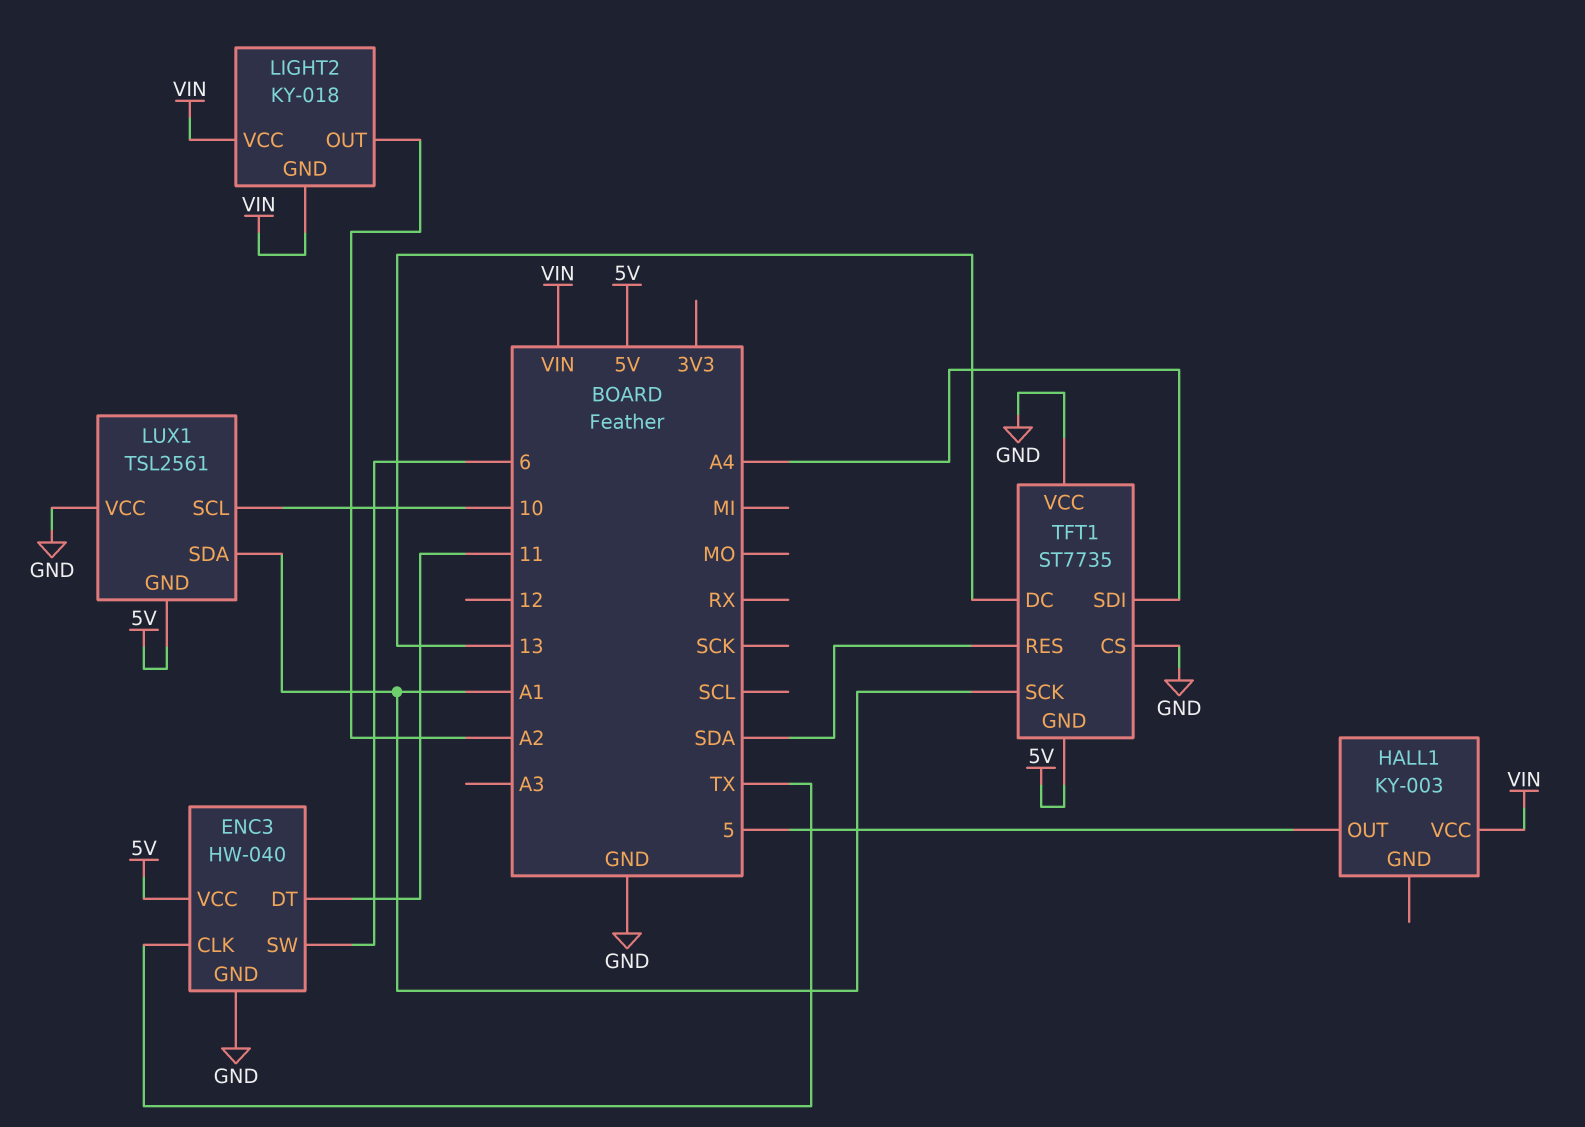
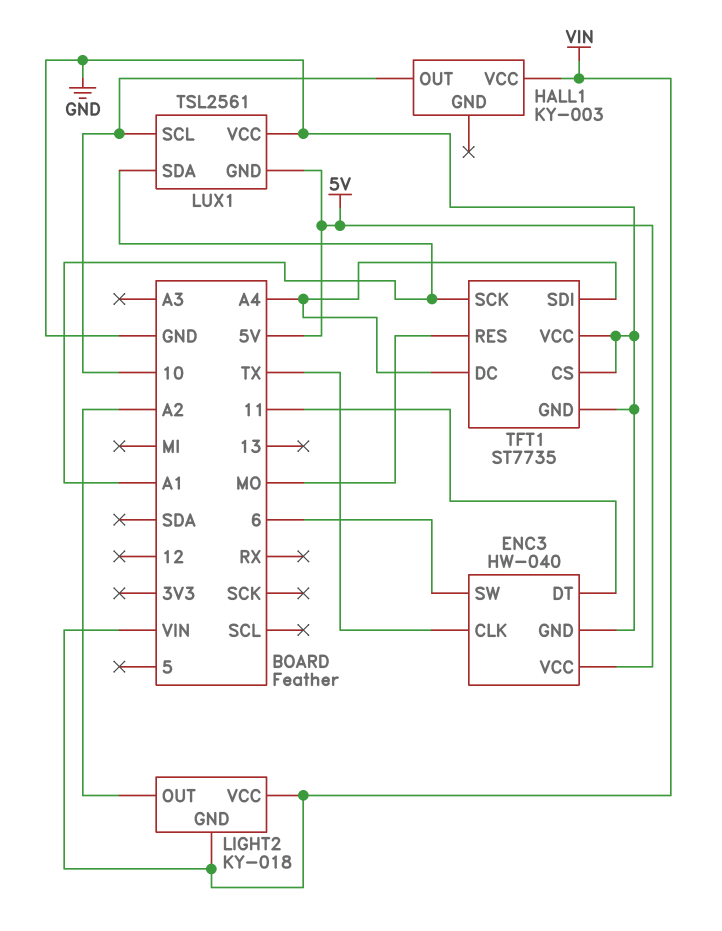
HALL1 pin OUT: 5 -> 10
TFT1 pin DC: 13 -> A4
TFT1 pin GND: 5V -> GND
TFT1 pin RES: SDA -> MO

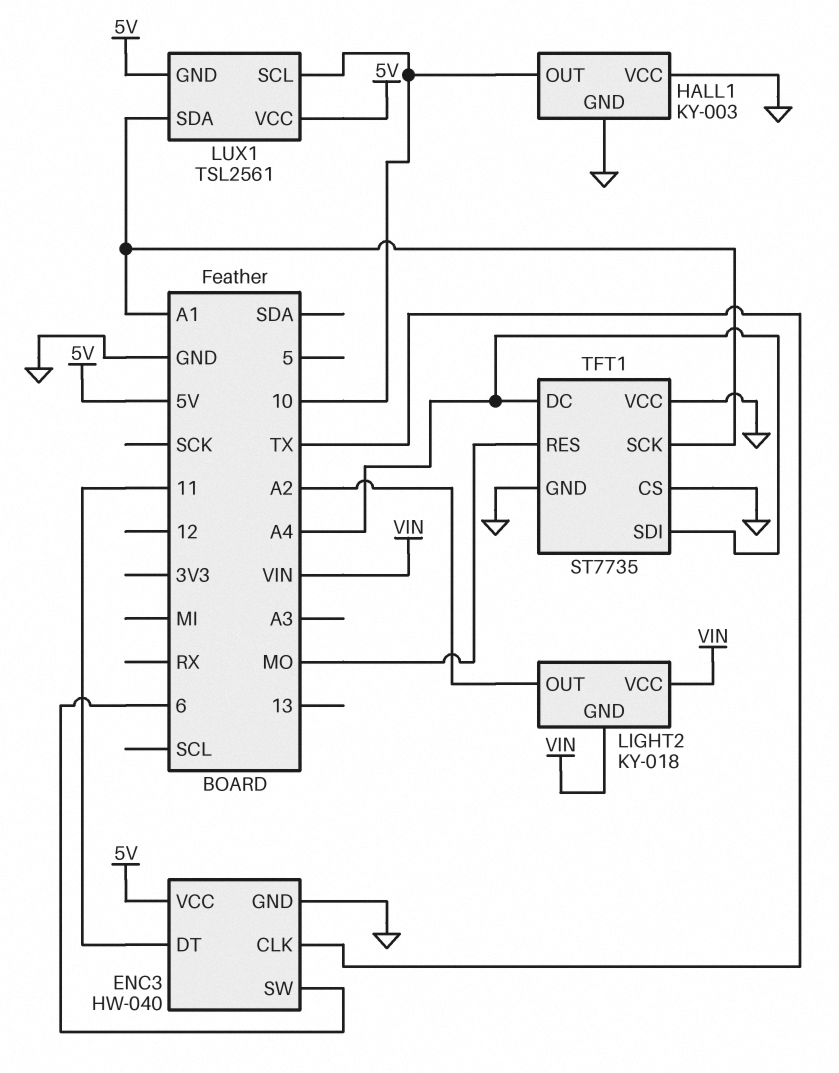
HALL1 pin GND: none -> GND
HALL1 pin VCC: VIN -> GND
LUX1 pin VCC: GND -> 5V

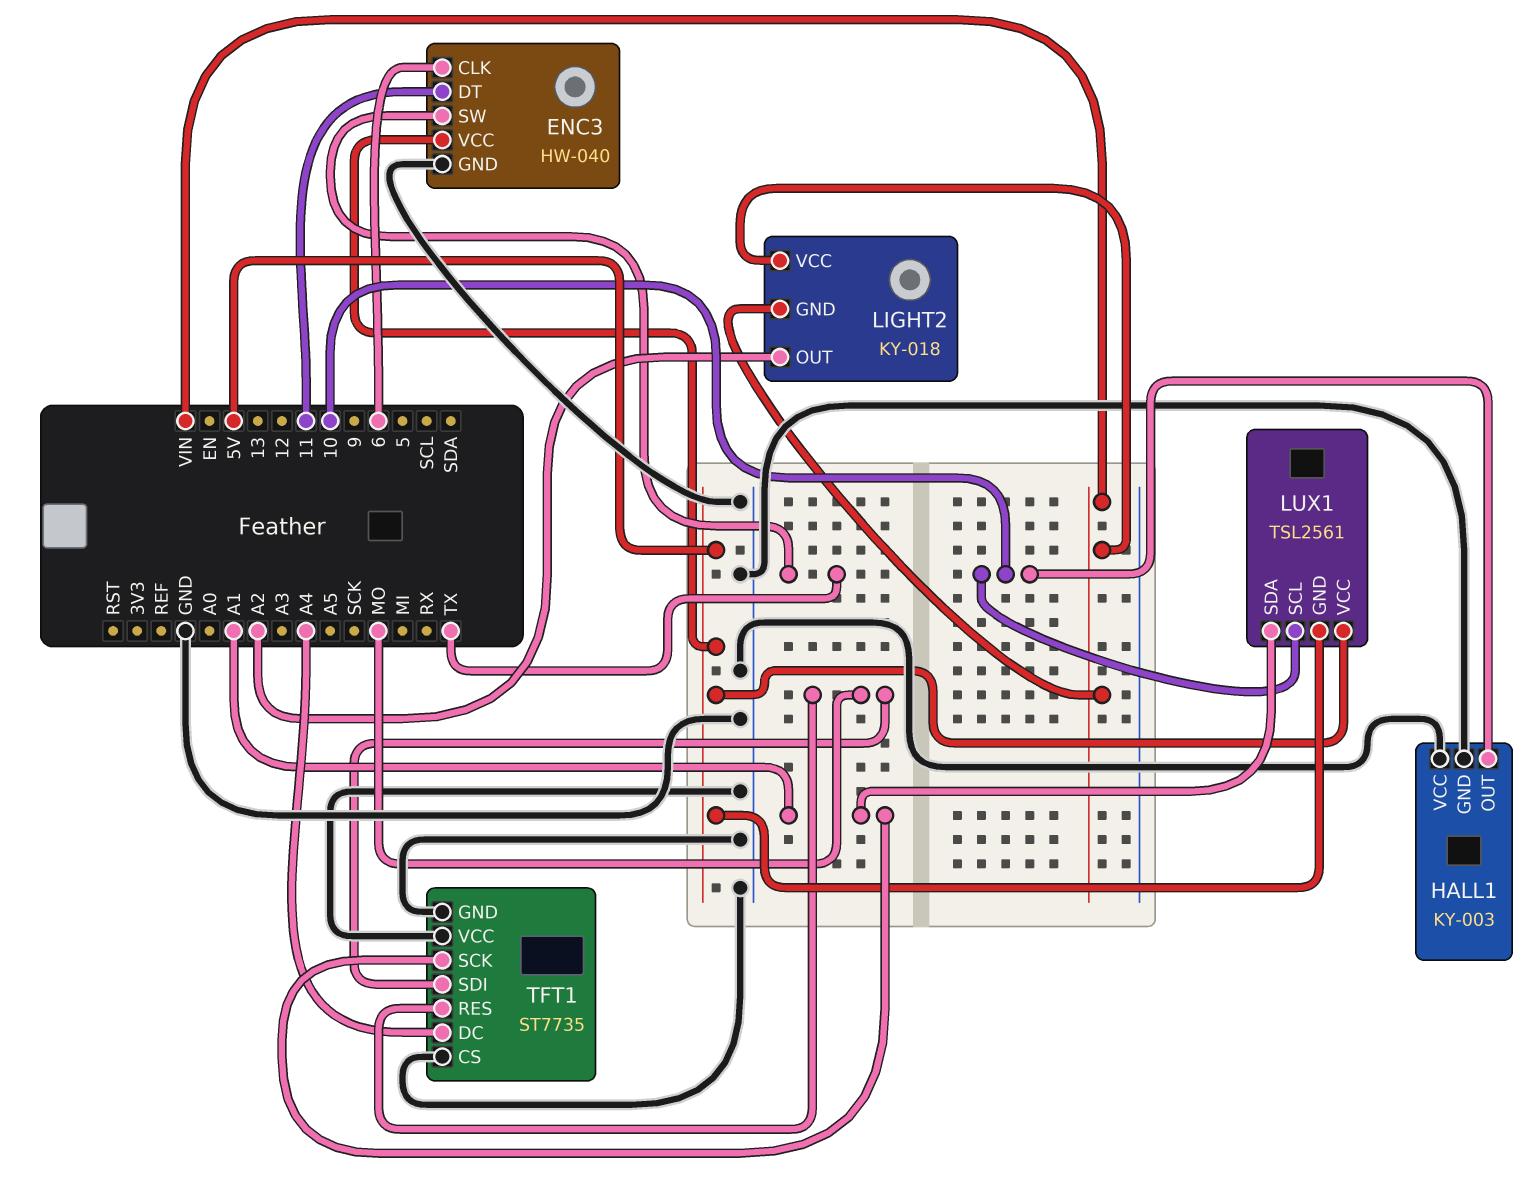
ENC3 pin CLK: TX -> 6
ENC3 pin SW: 6 -> TX
TFT1 pin SDI: A4 -> MO

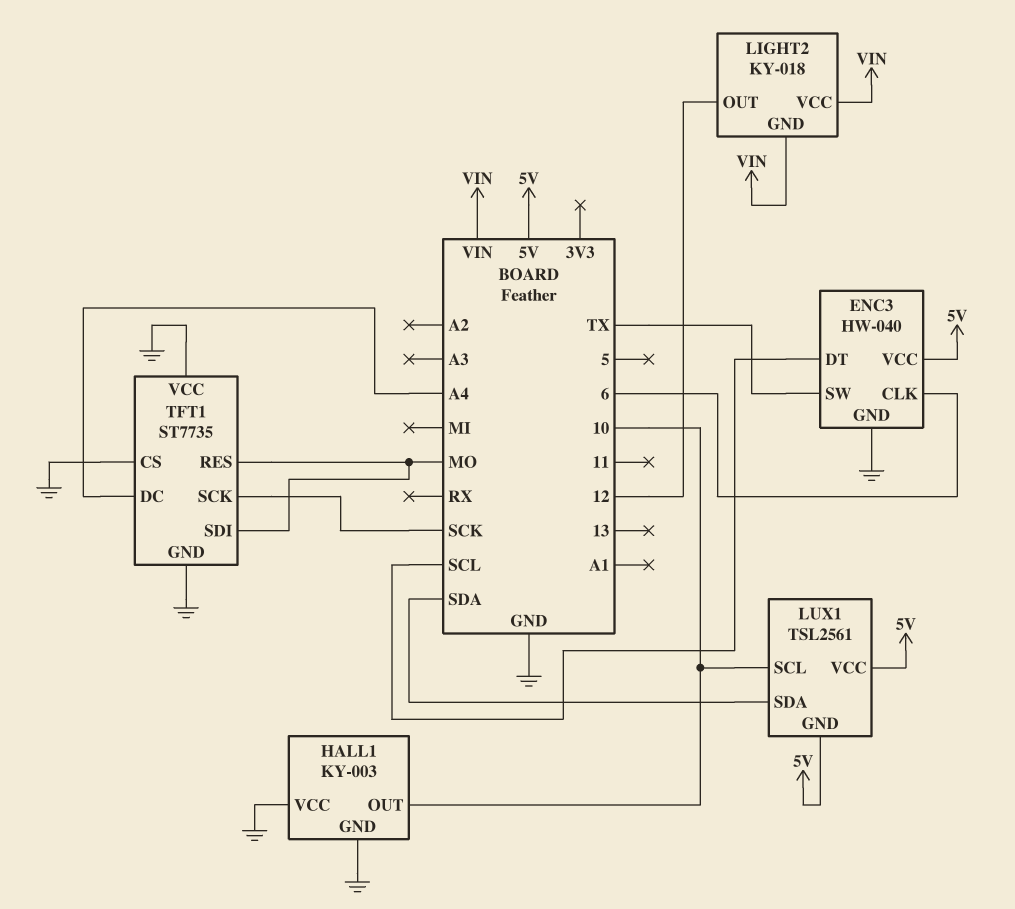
ENC3 pin DT: 11 -> SCL
LIGHT2 pin OUT: A2 -> 12
LUX1 pin SDA: A1 -> SDA
TFT1 pin SCK: A1 -> SCK

